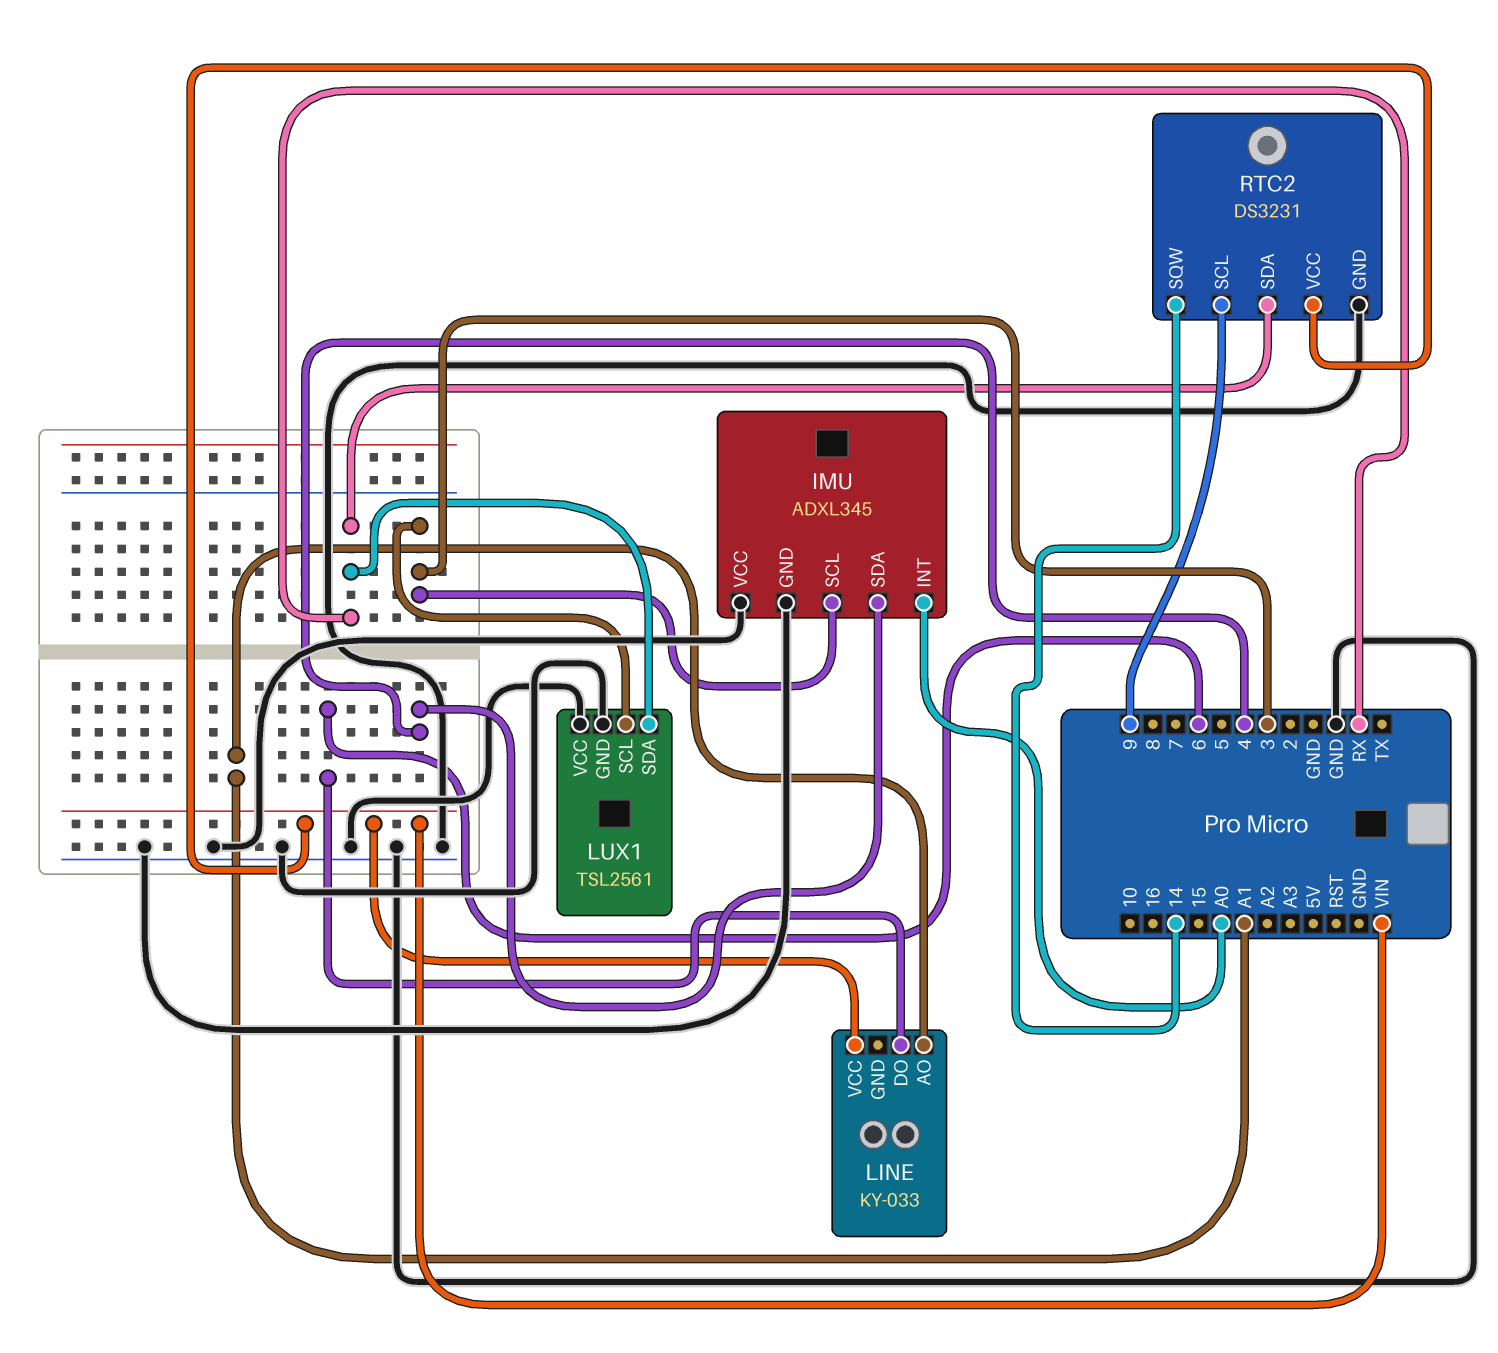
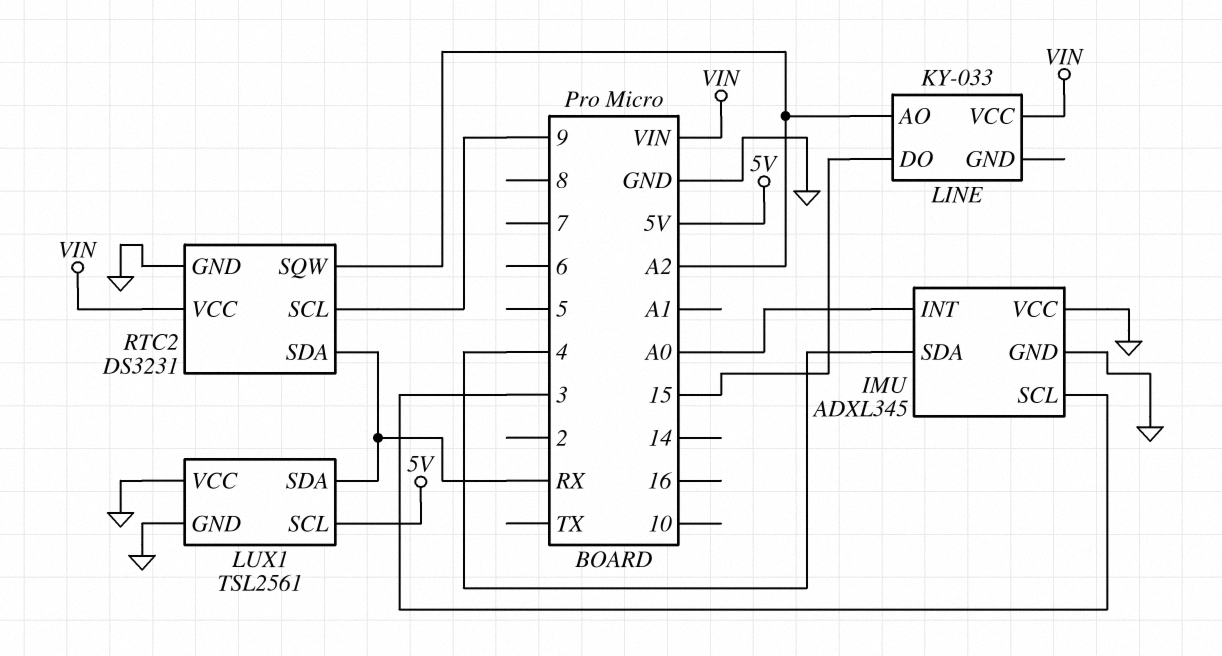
LINE pin AO: A1 -> A2
LINE pin DO: 6 -> 15
LUX1 pin SCL: 3 -> 5V
RTC2 pin SQW: 14 -> A2

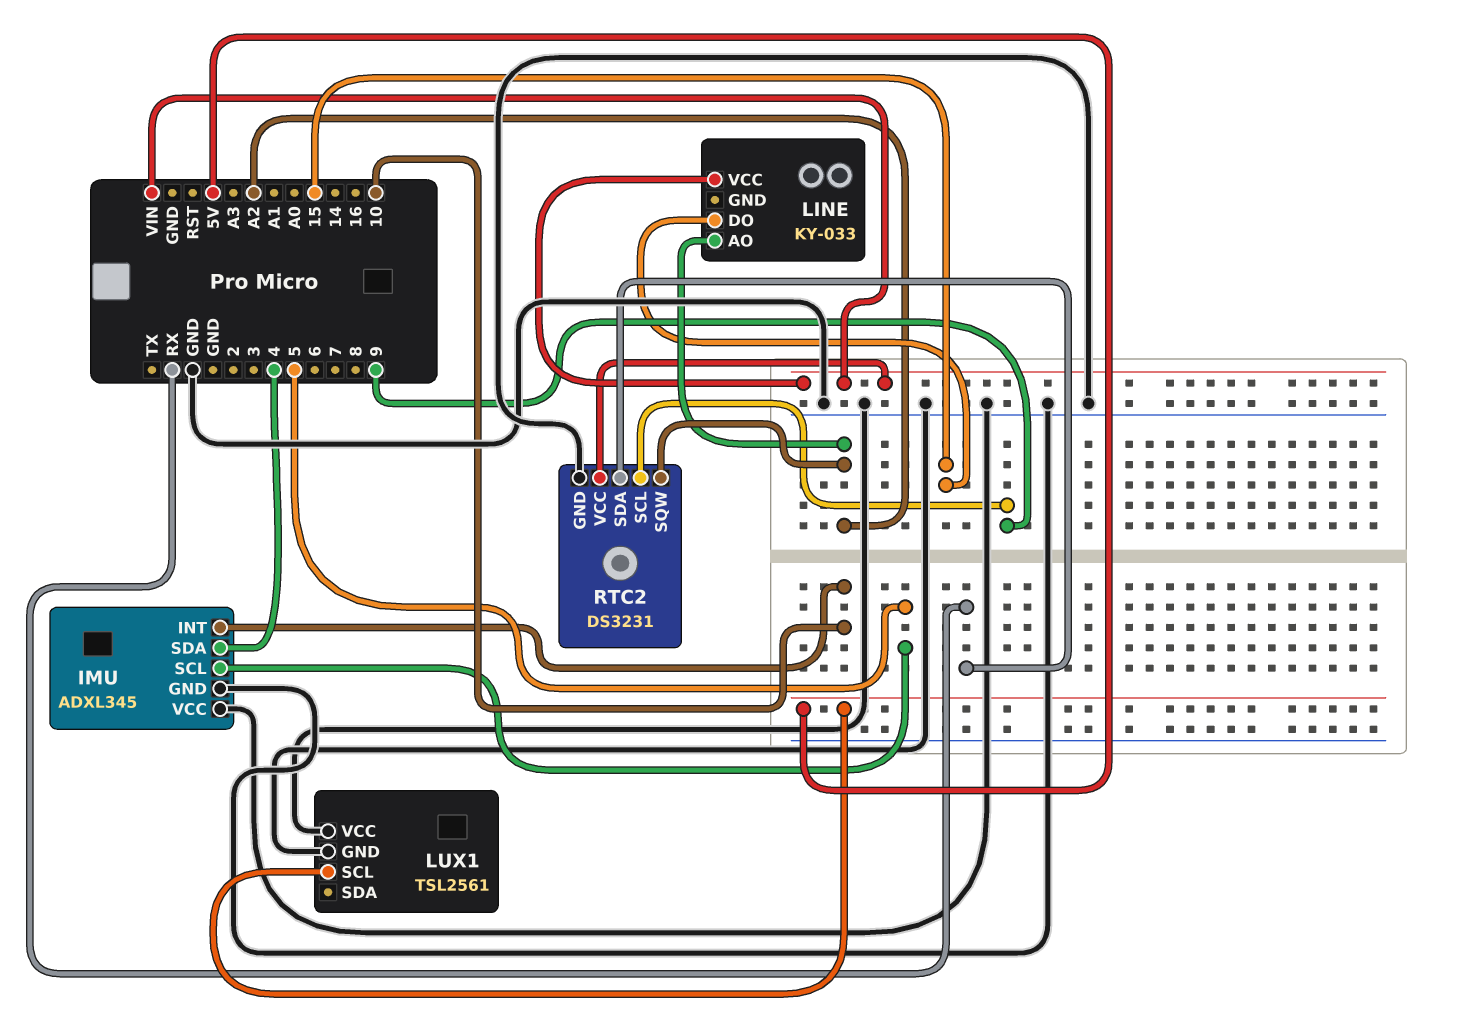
IMU pin INT: A0 -> 10
IMU pin SCL: 3 -> 5
LUX1 pin SDA: RX -> none

